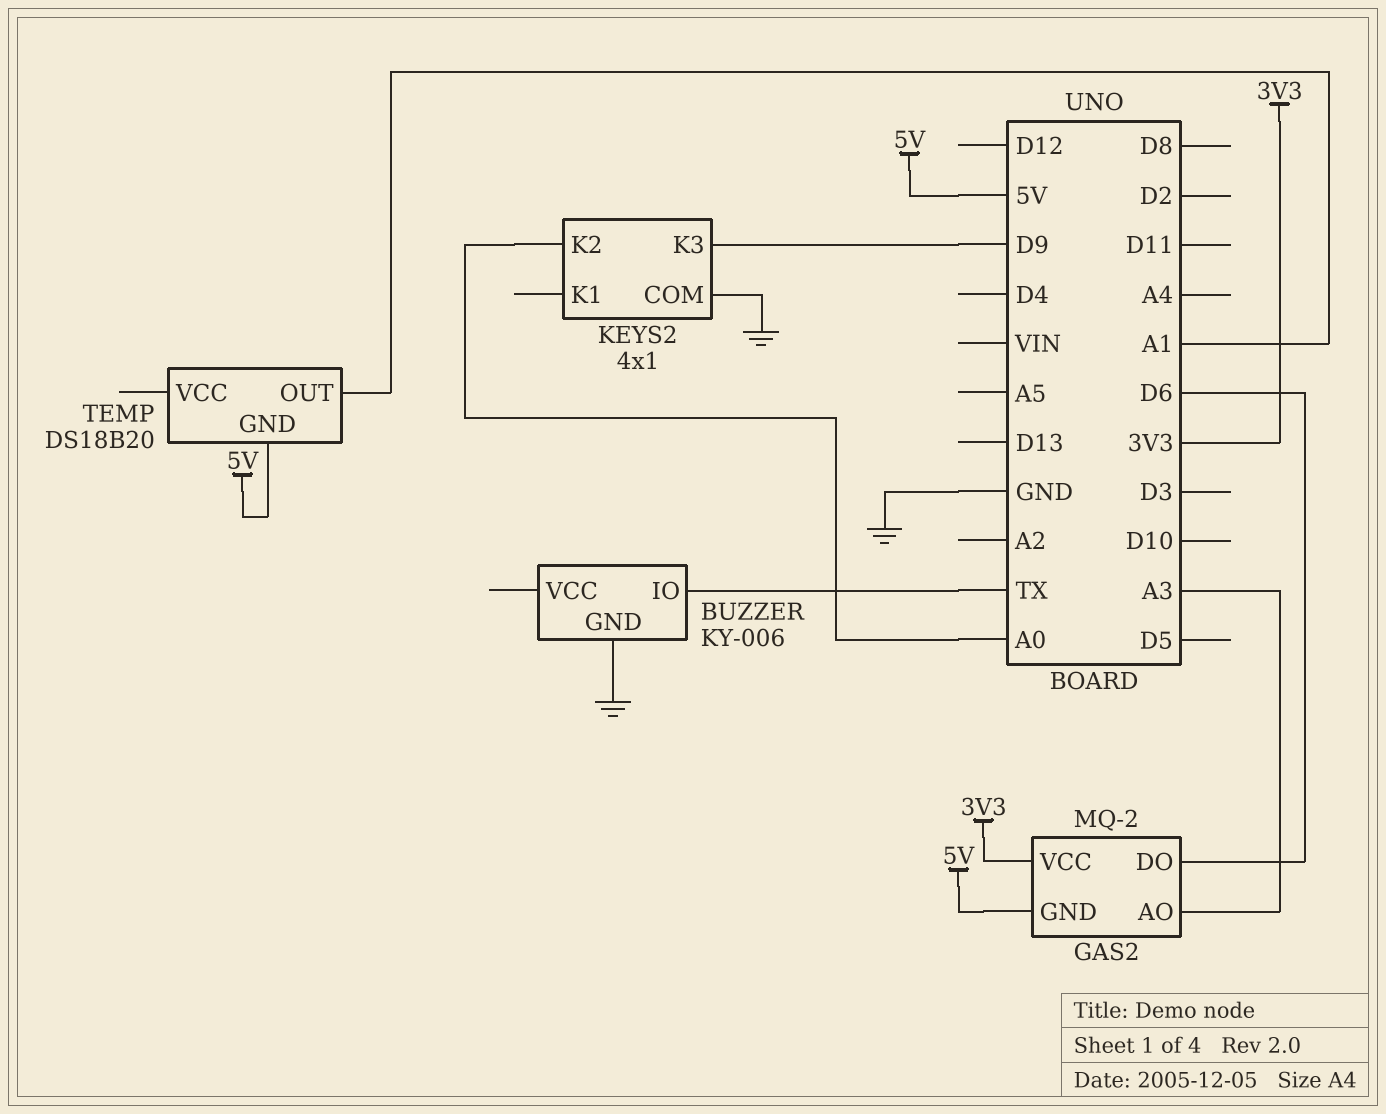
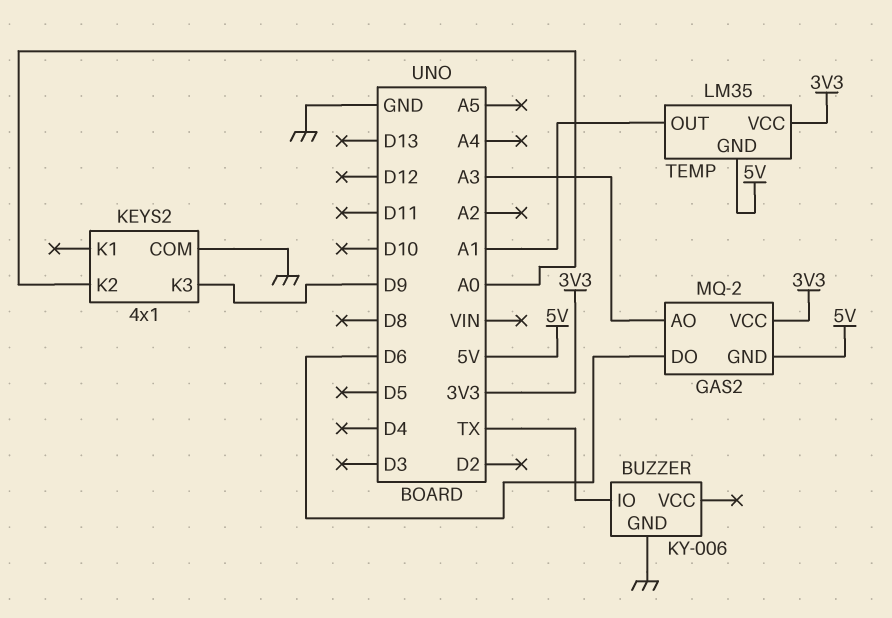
TEMP: DS18B20 -> LM35
TEMP pin VCC: none -> 3V3

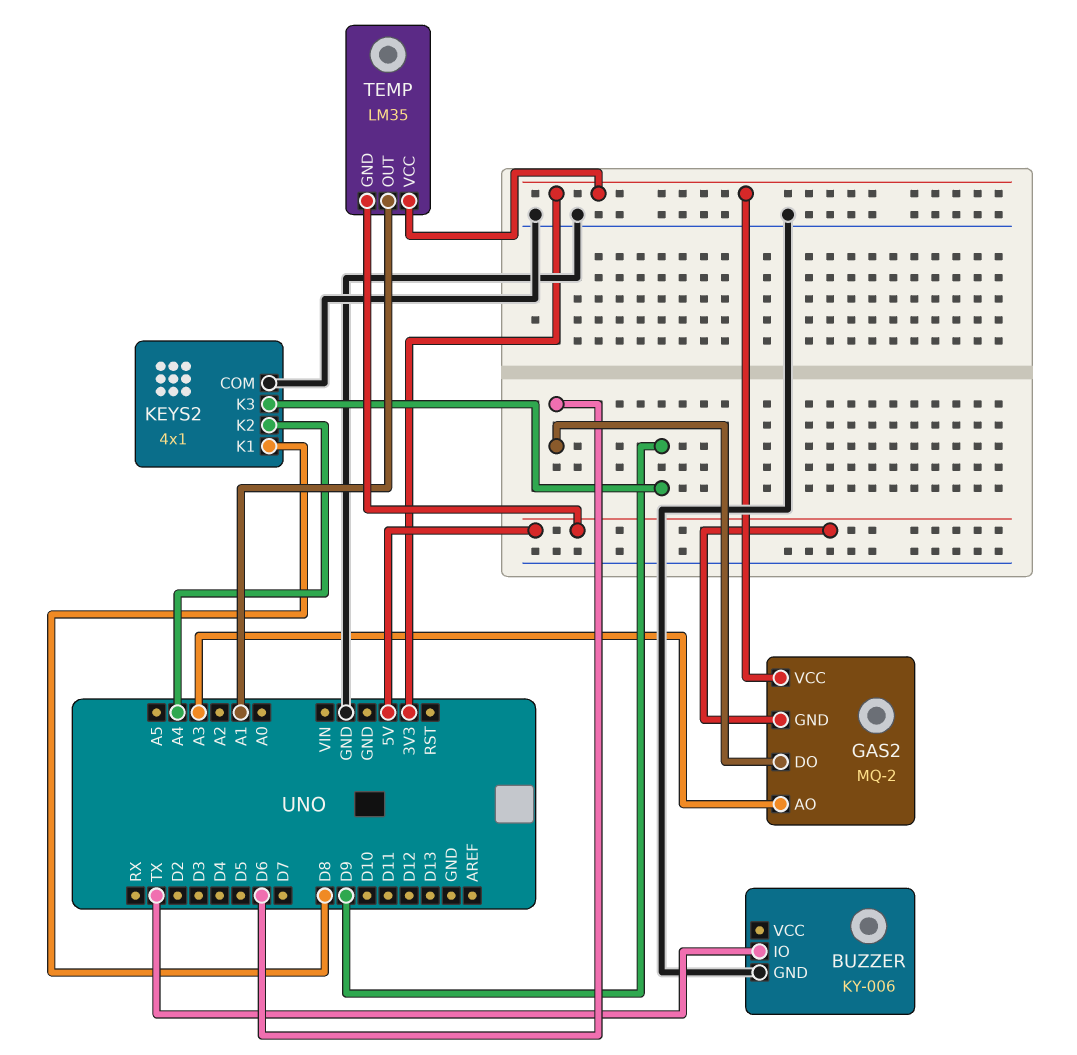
KEYS2 pin K1: none -> D8
KEYS2 pin K2: A0 -> A4

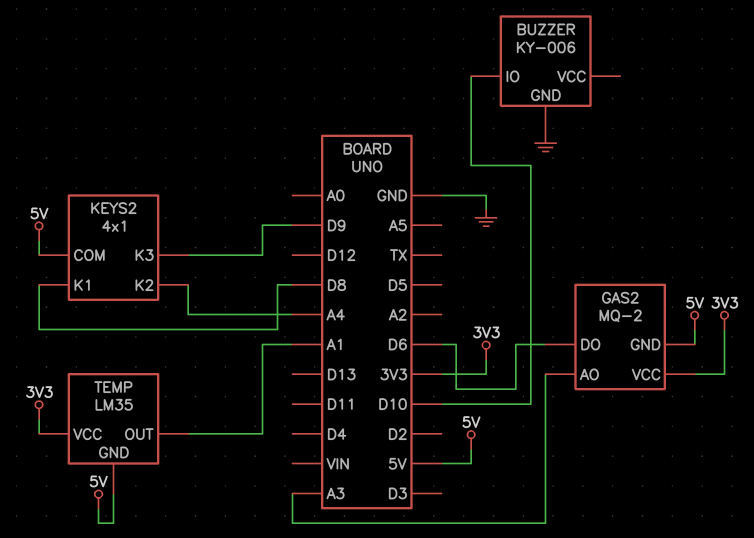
BUZZER pin IO: TX -> D10
KEYS2 pin COM: GND -> 5V

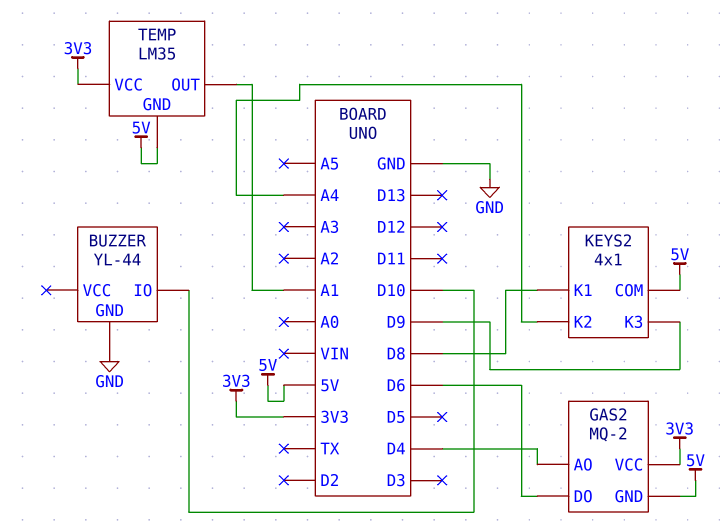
BUZZER: KY-006 -> YL-44
GAS2 pin AO: A3 -> D4

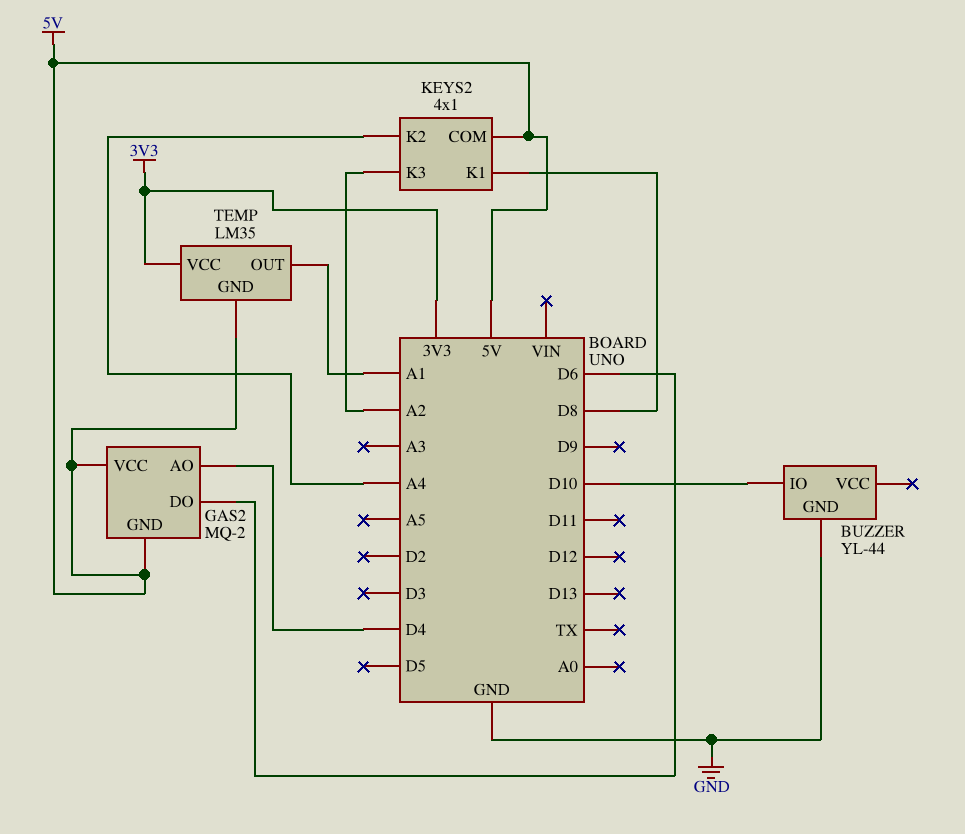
GAS2 pin VCC: 3V3 -> 5V
KEYS2 pin K3: D9 -> A2

